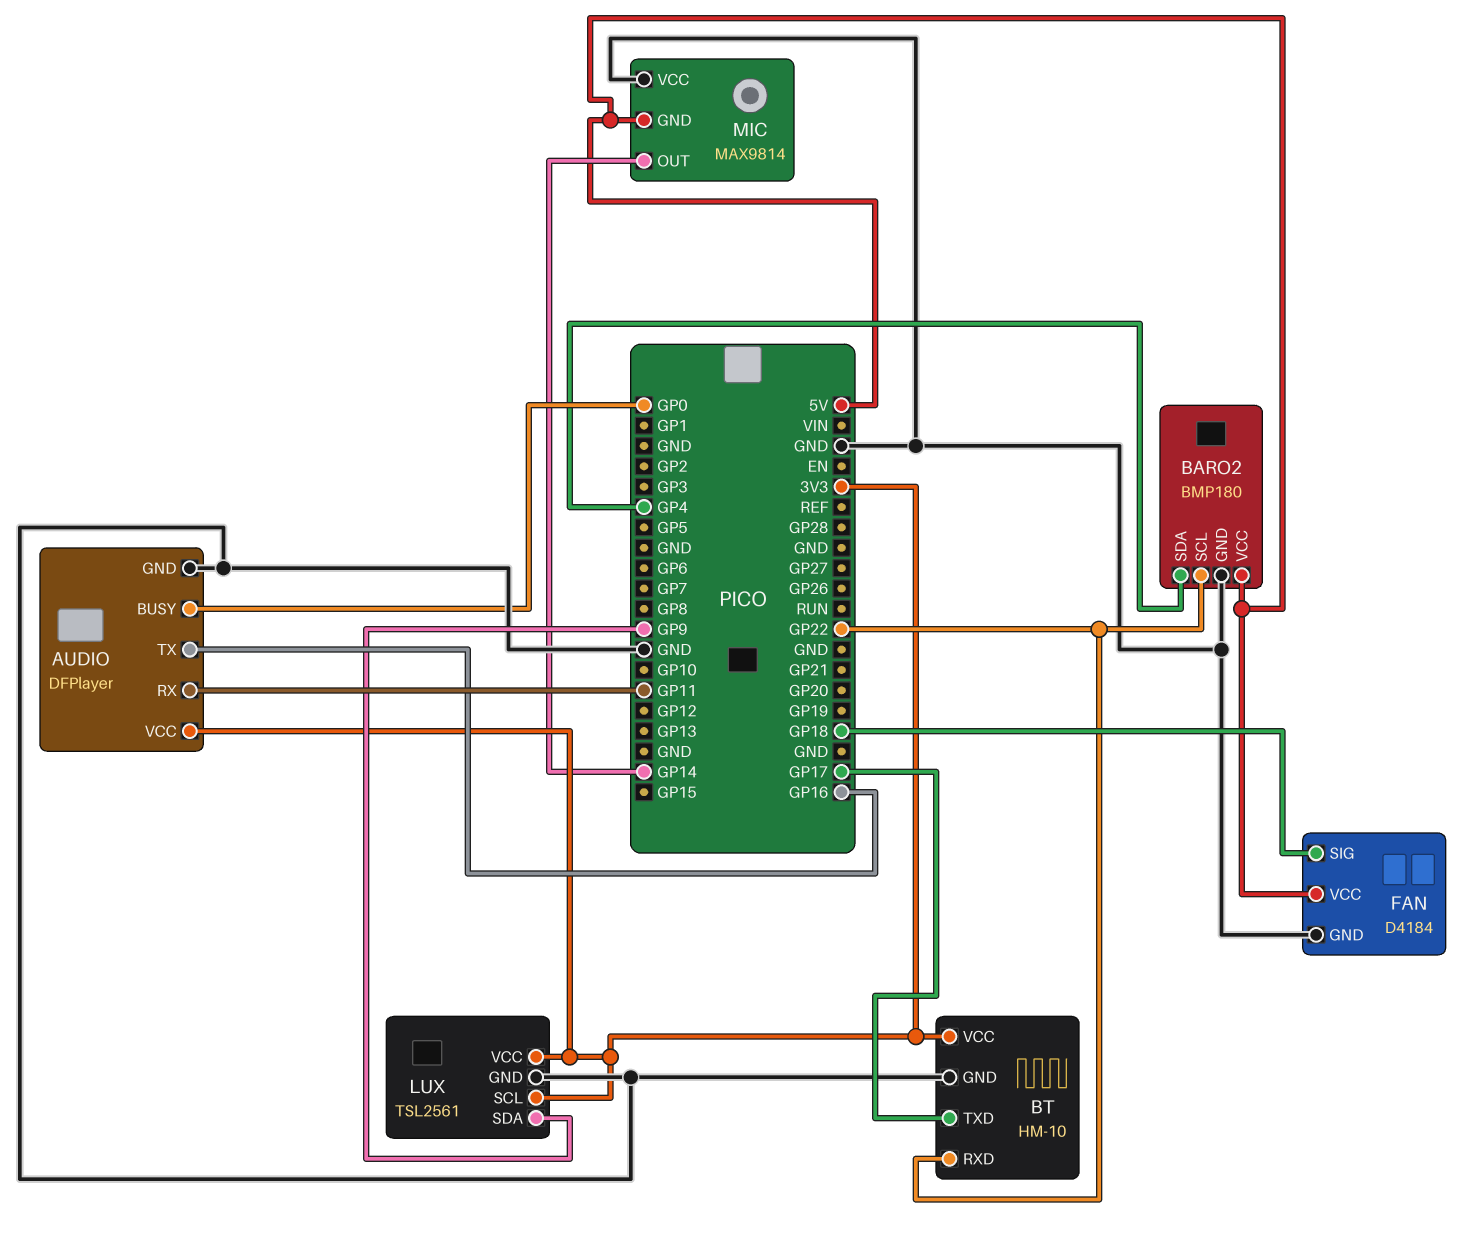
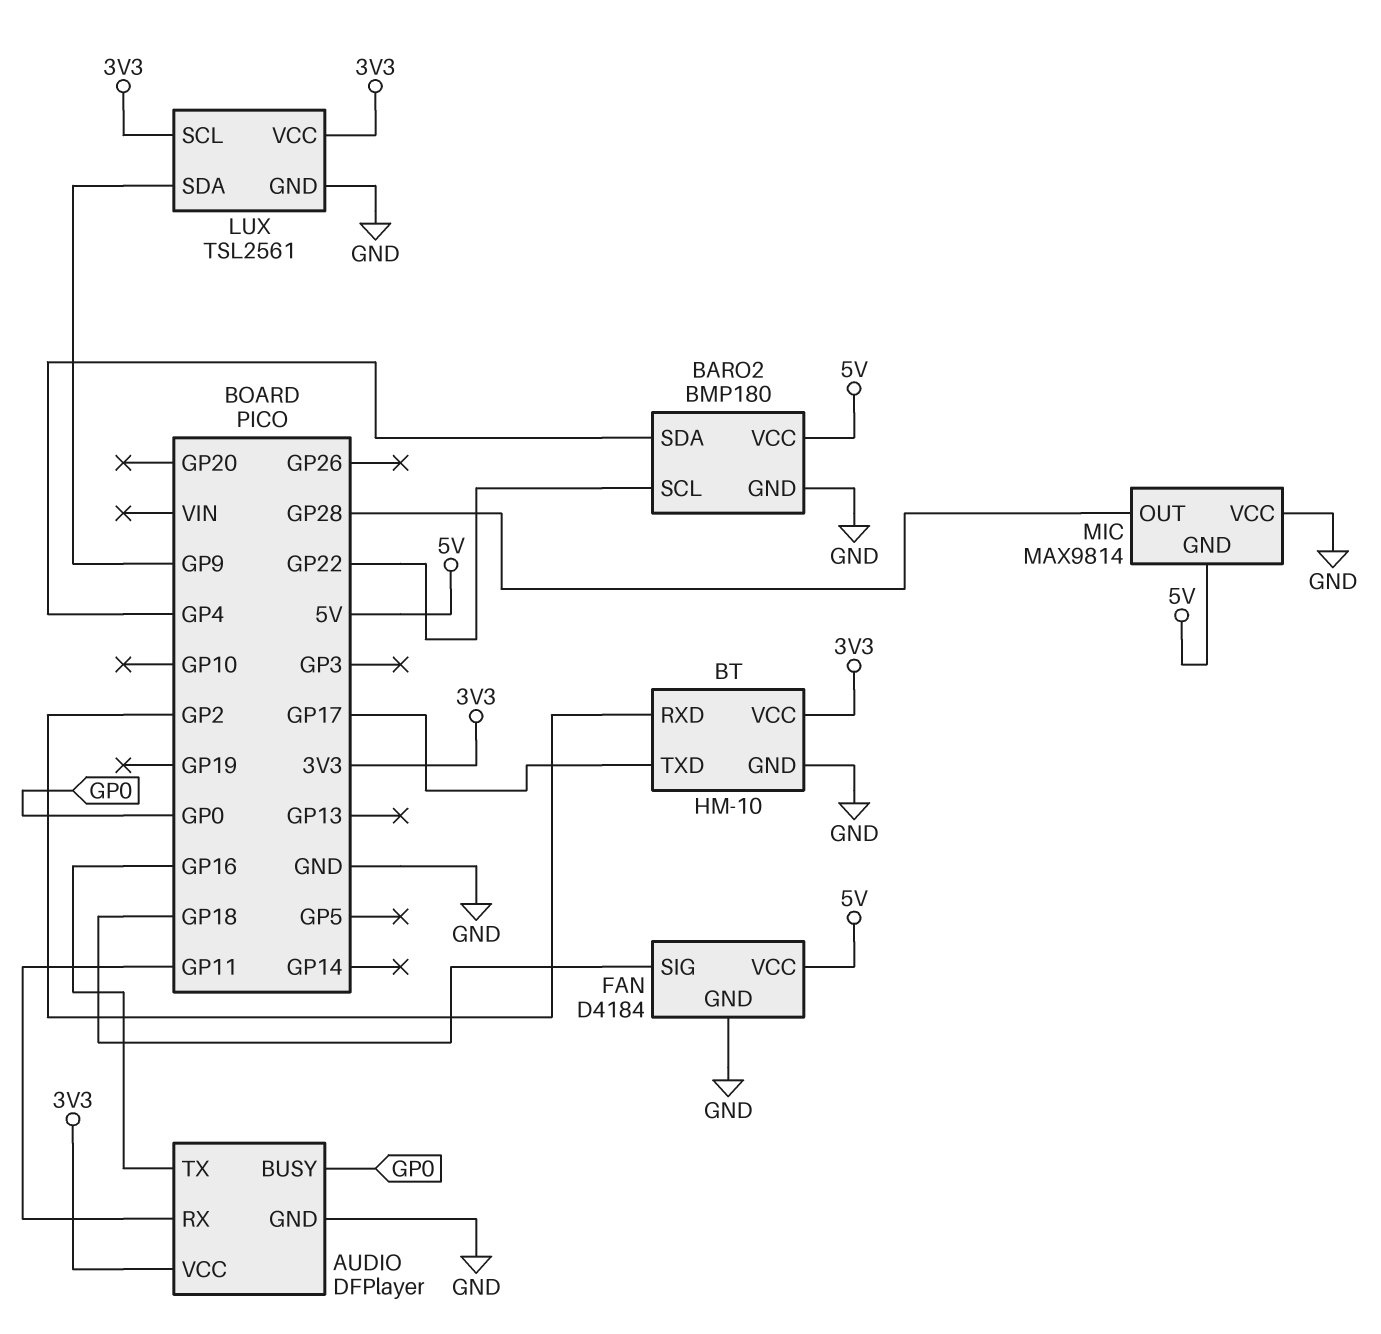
BT pin RXD: GP22 -> GP2
MIC pin OUT: GP14 -> GP28

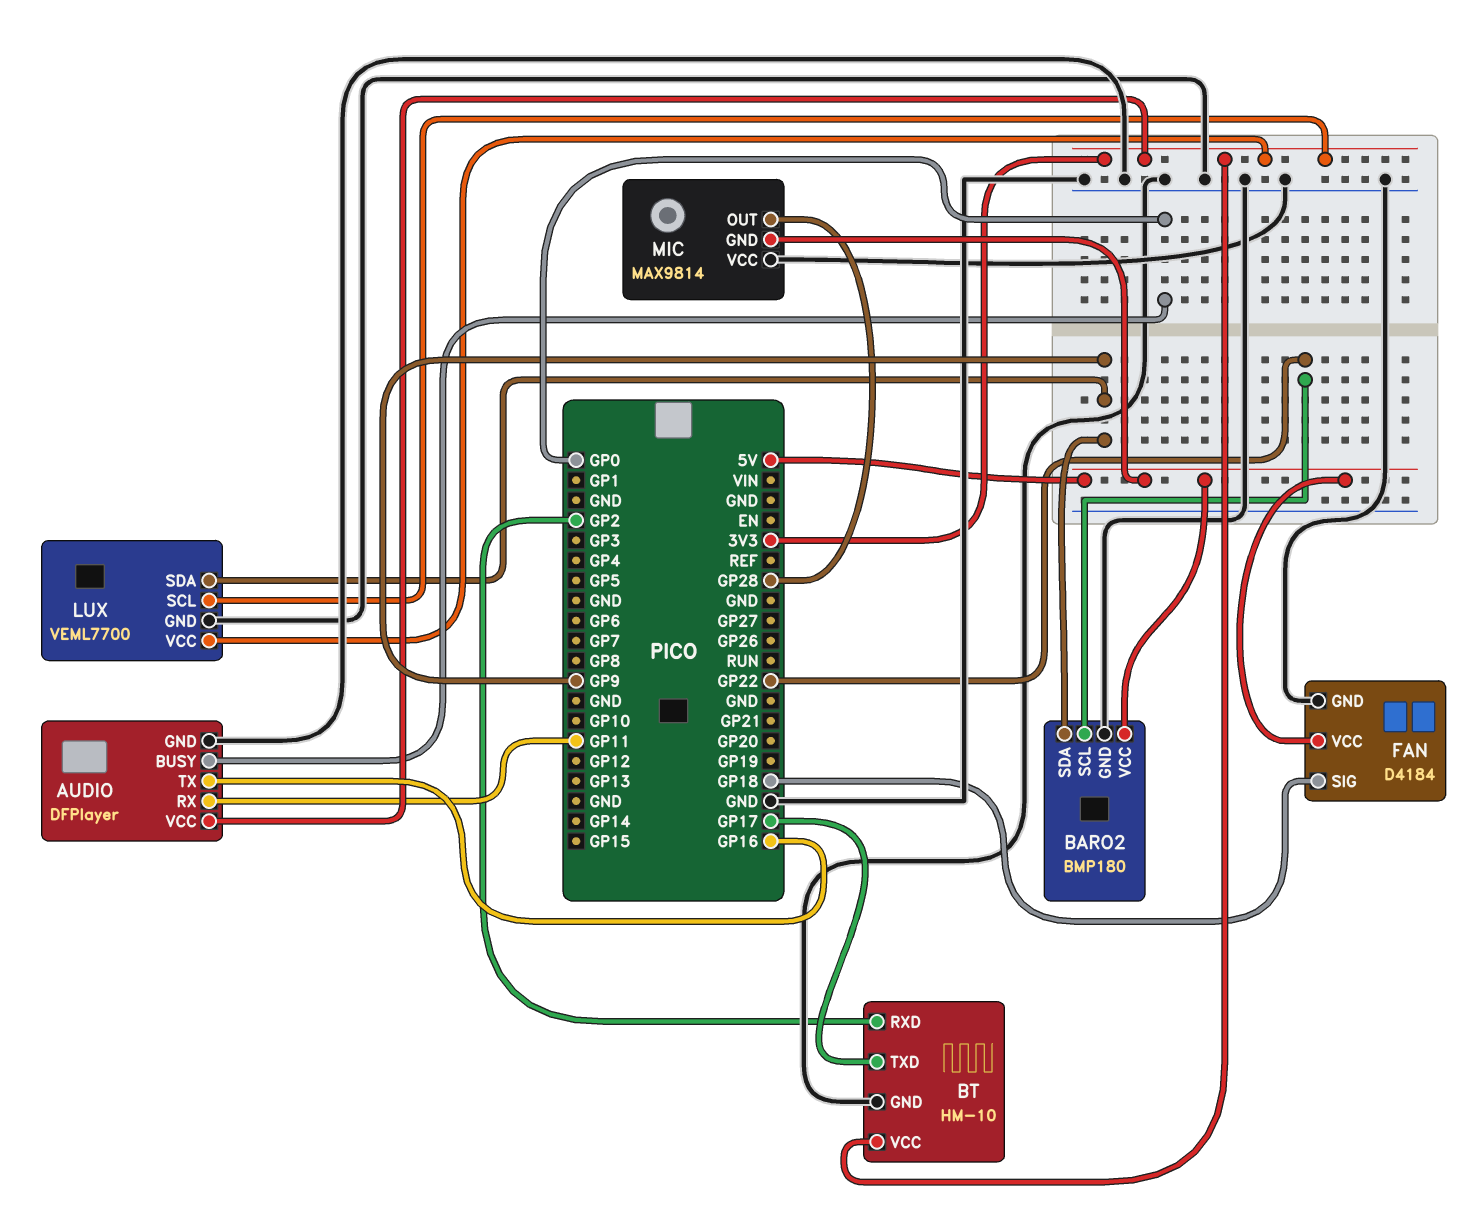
BARO2 pin SDA: GP4 -> GP9
LUX: TSL2561 -> VEML7700

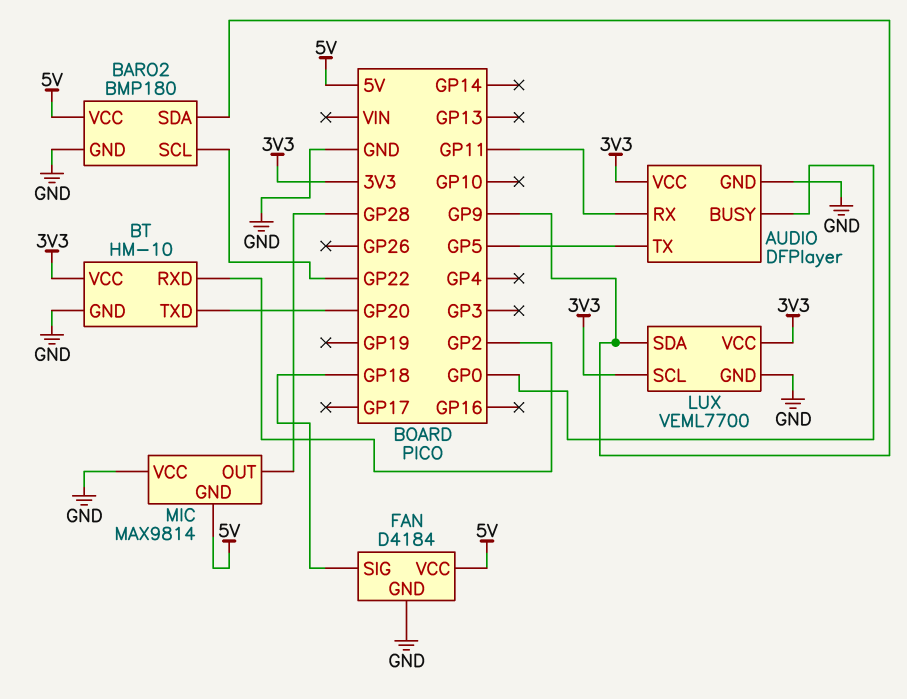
AUDIO pin TX: GP16 -> GP5
BT pin TXD: GP17 -> GP20

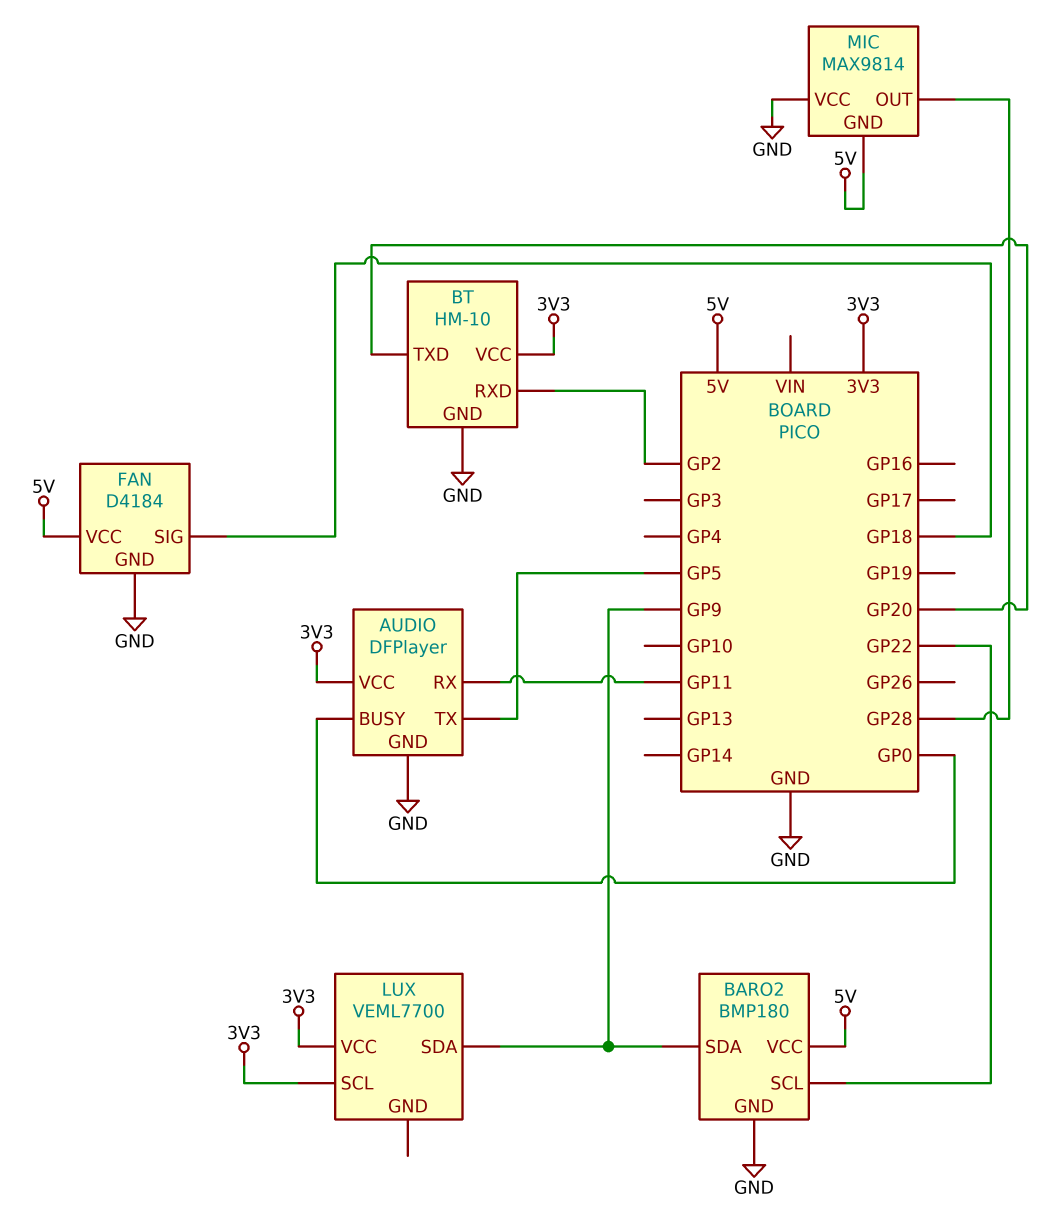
LUX pin GND: GND -> none

